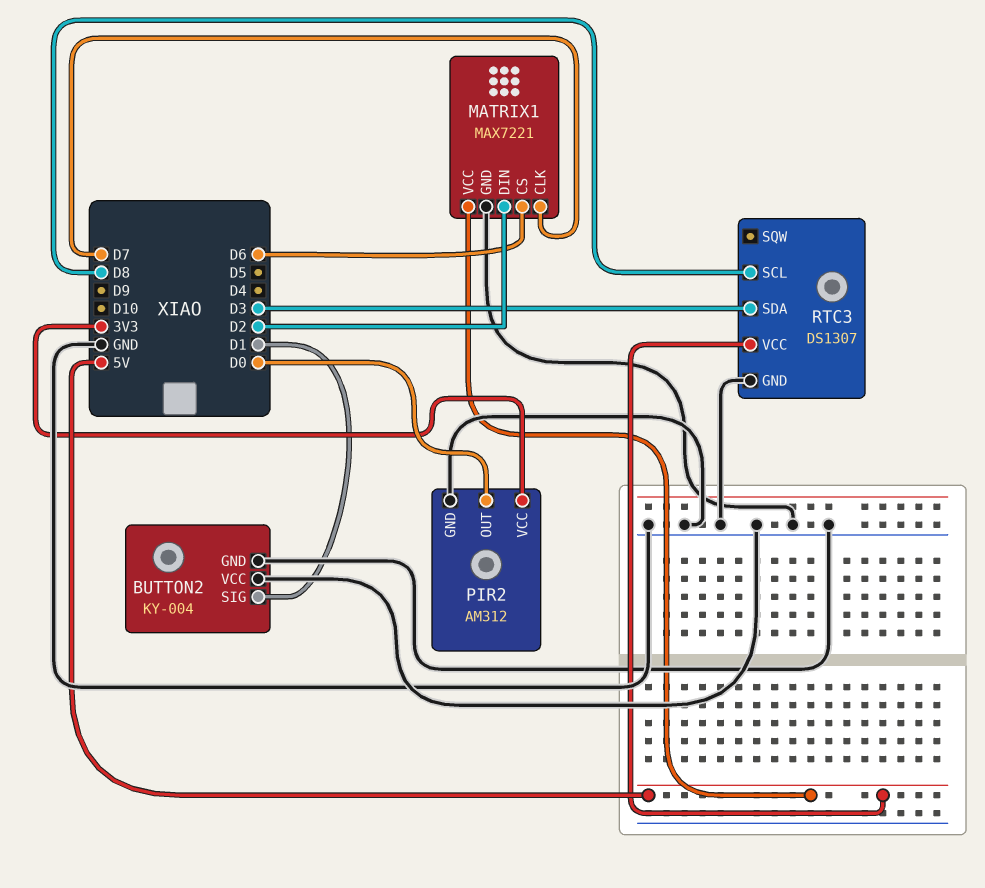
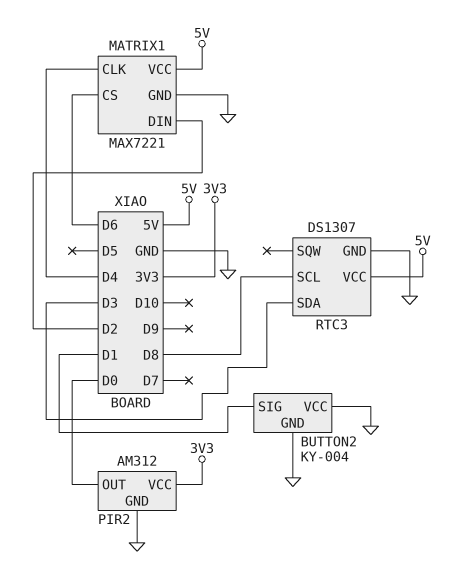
MATRIX1 pin CLK: D7 -> D4

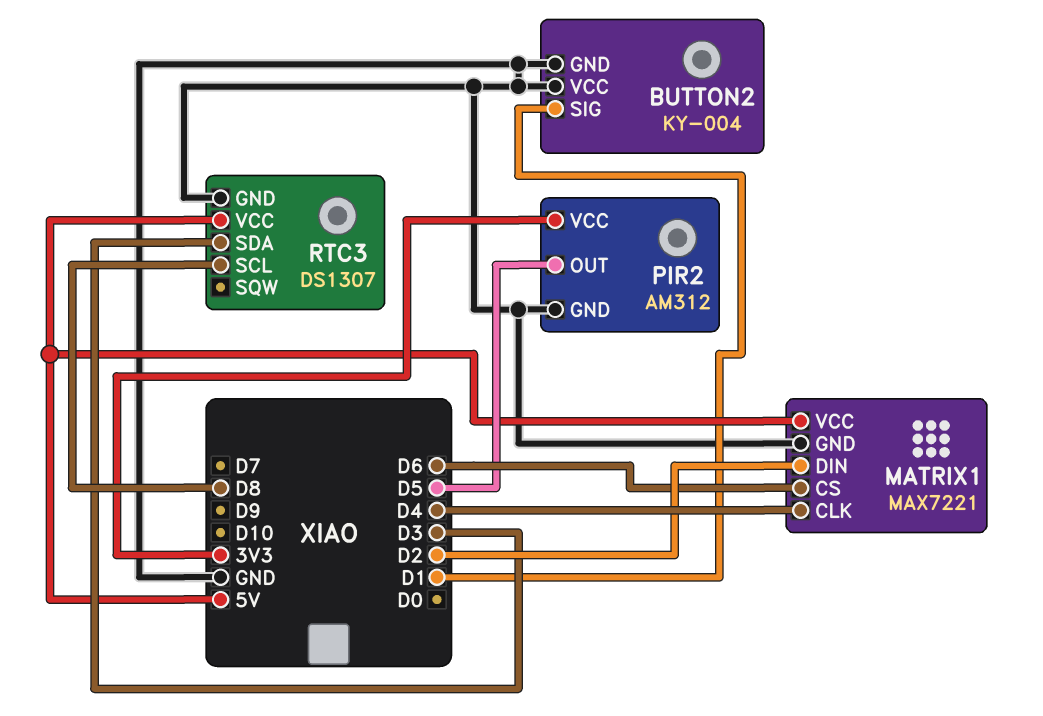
PIR2 pin OUT: D0 -> D5

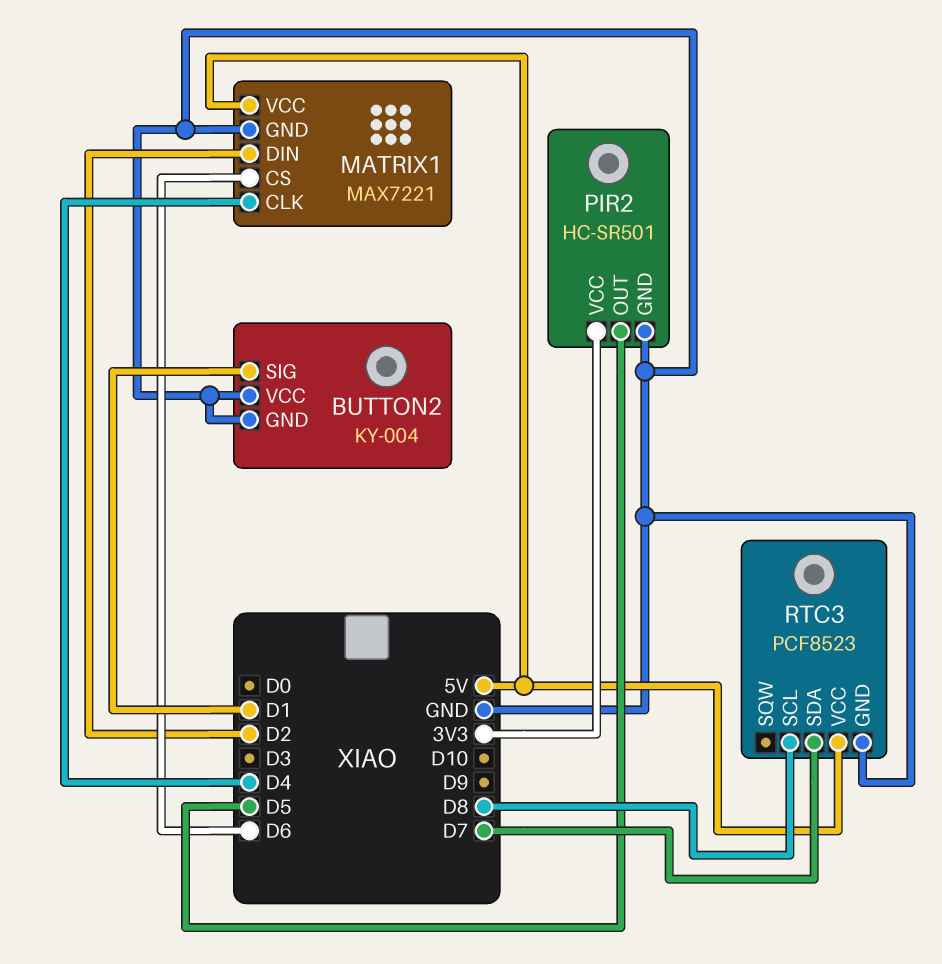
PIR2: AM312 -> HC-SR501
RTC3: DS1307 -> PCF8523
RTC3 pin SDA: D3 -> D7

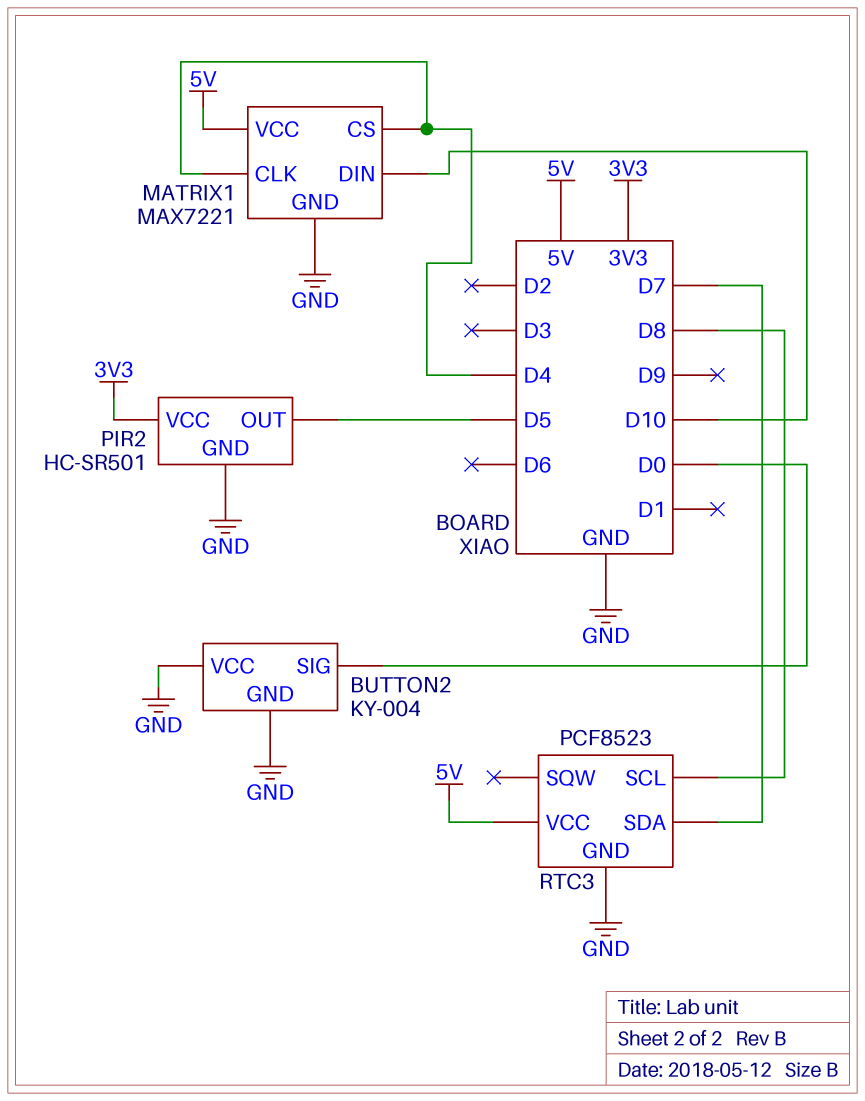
BUTTON2 pin SIG: D1 -> D0
MATRIX1 pin CS: D6 -> D4
MATRIX1 pin DIN: D2 -> D10

